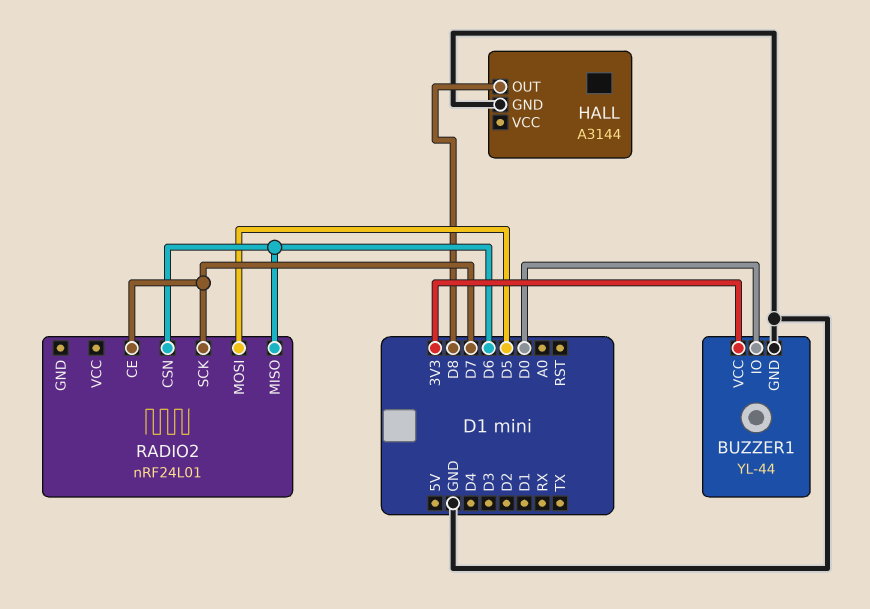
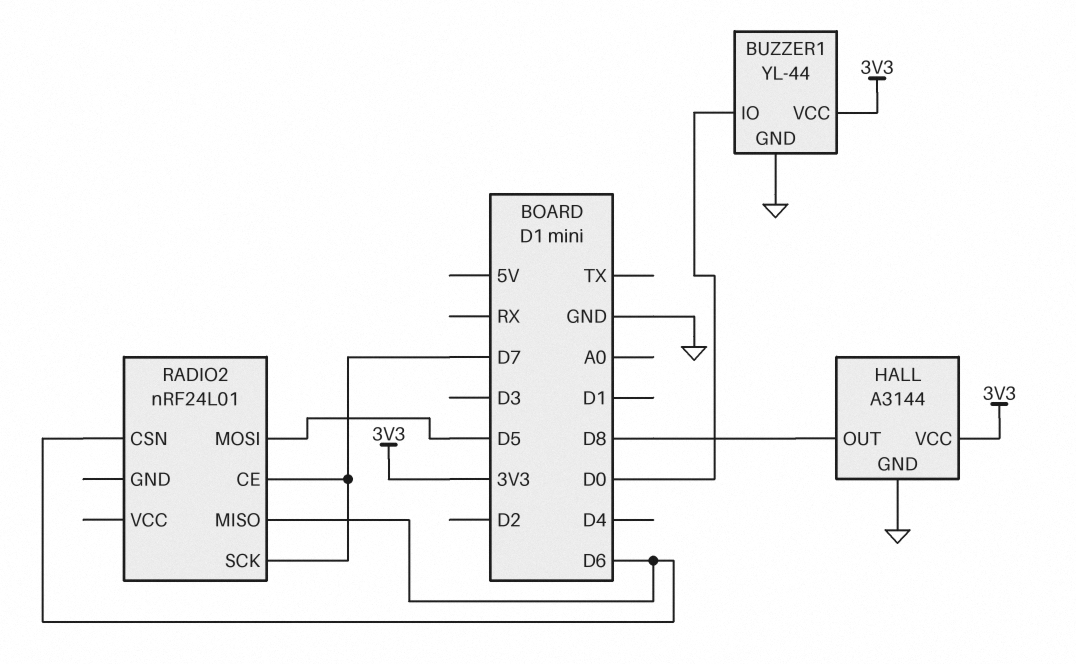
HALL pin VCC: none -> 3V3

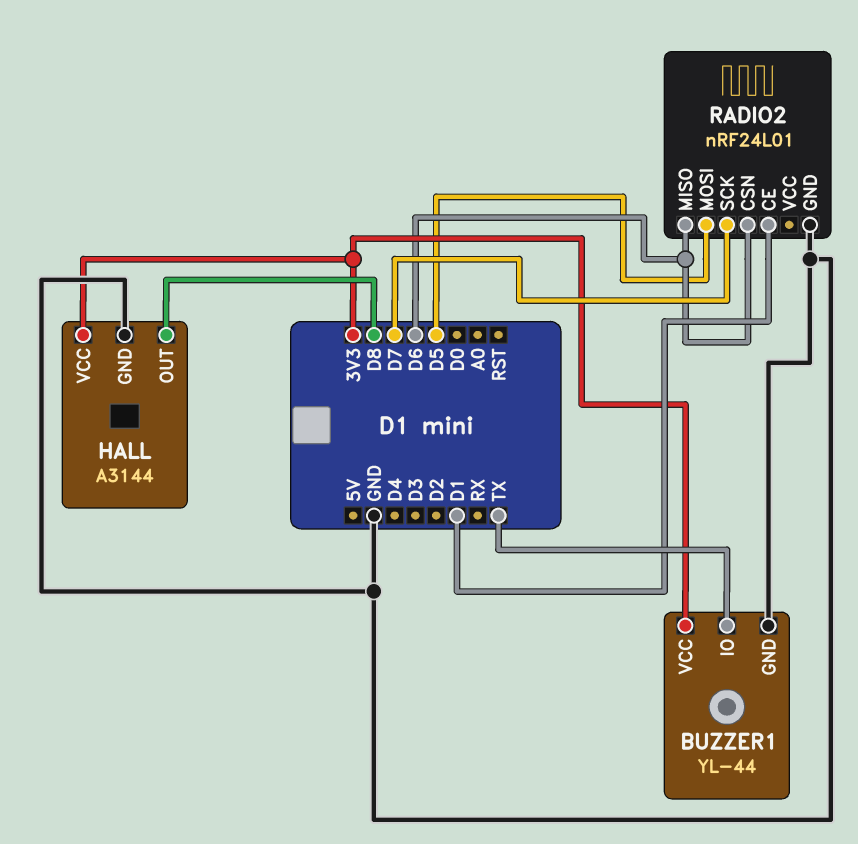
BUZZER1 pin IO: D0 -> TX
RADIO2 pin CE: D7 -> D1
RADIO2 pin GND: none -> GND

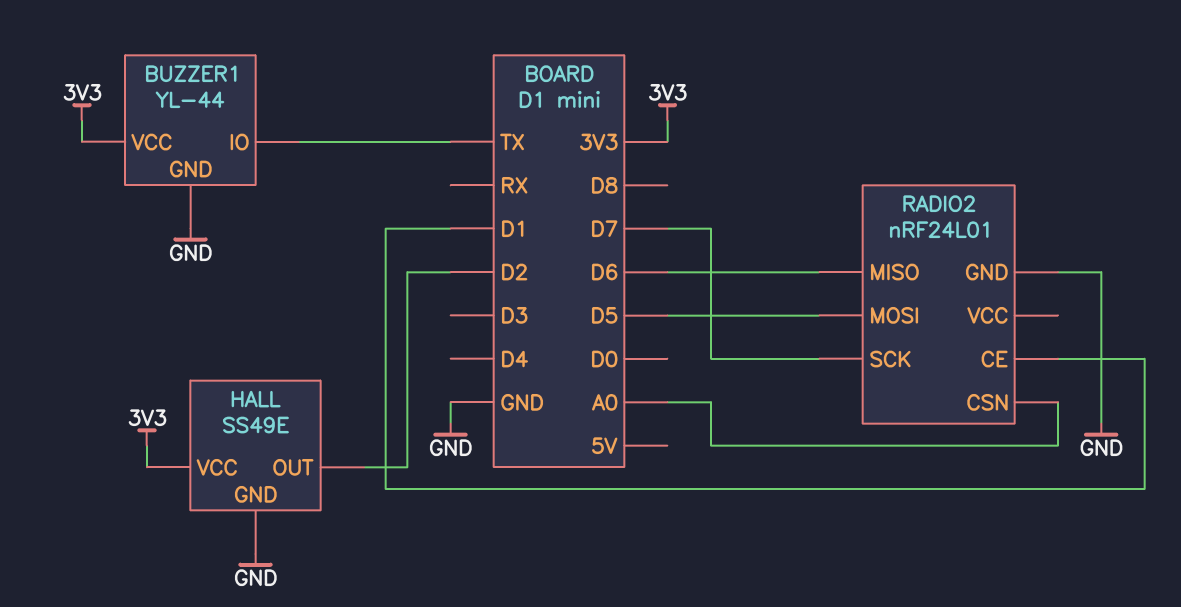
HALL: A3144 -> SS49E
HALL pin OUT: D8 -> D2
RADIO2 pin CSN: D6 -> A0

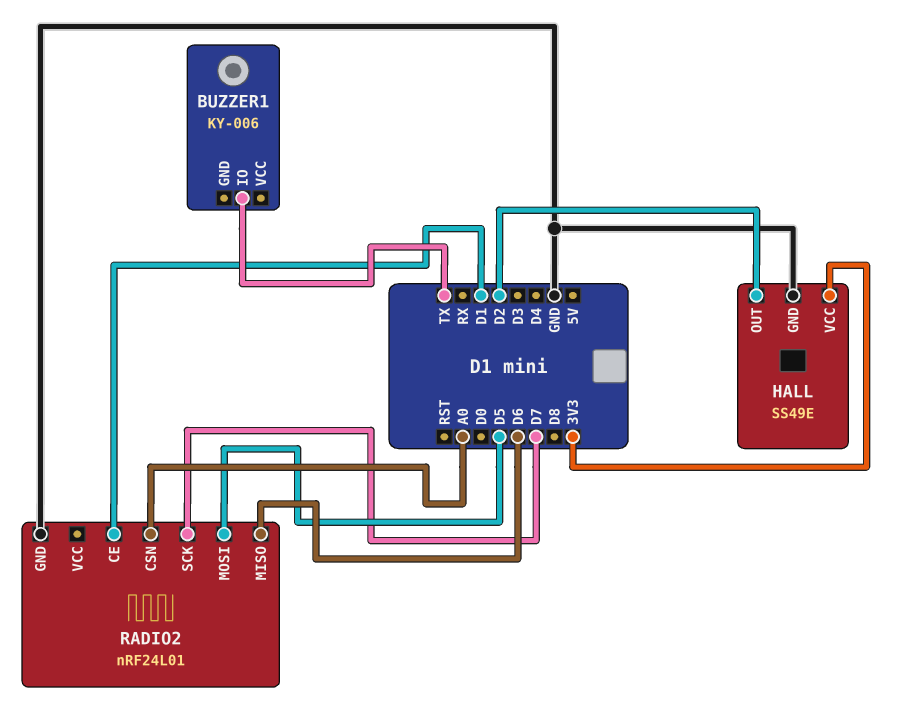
BUZZER1: YL-44 -> KY-006
BUZZER1 pin GND: GND -> none
BUZZER1 pin VCC: 3V3 -> none

